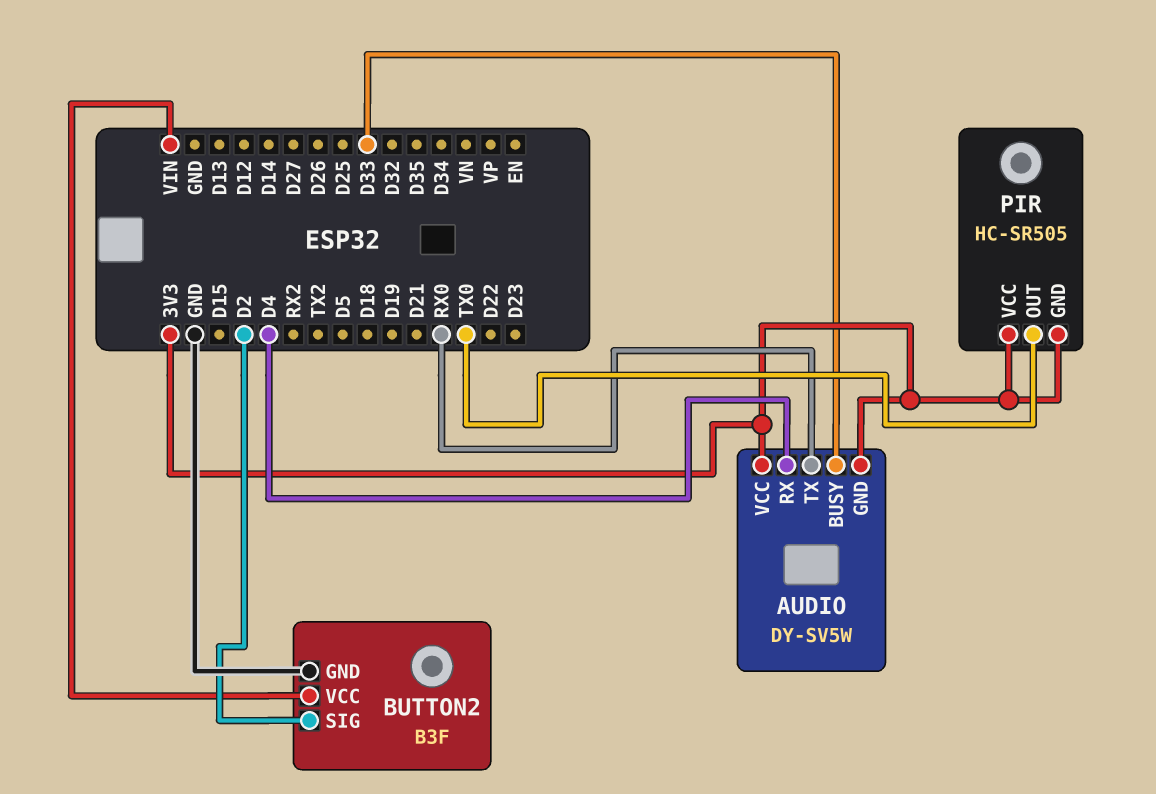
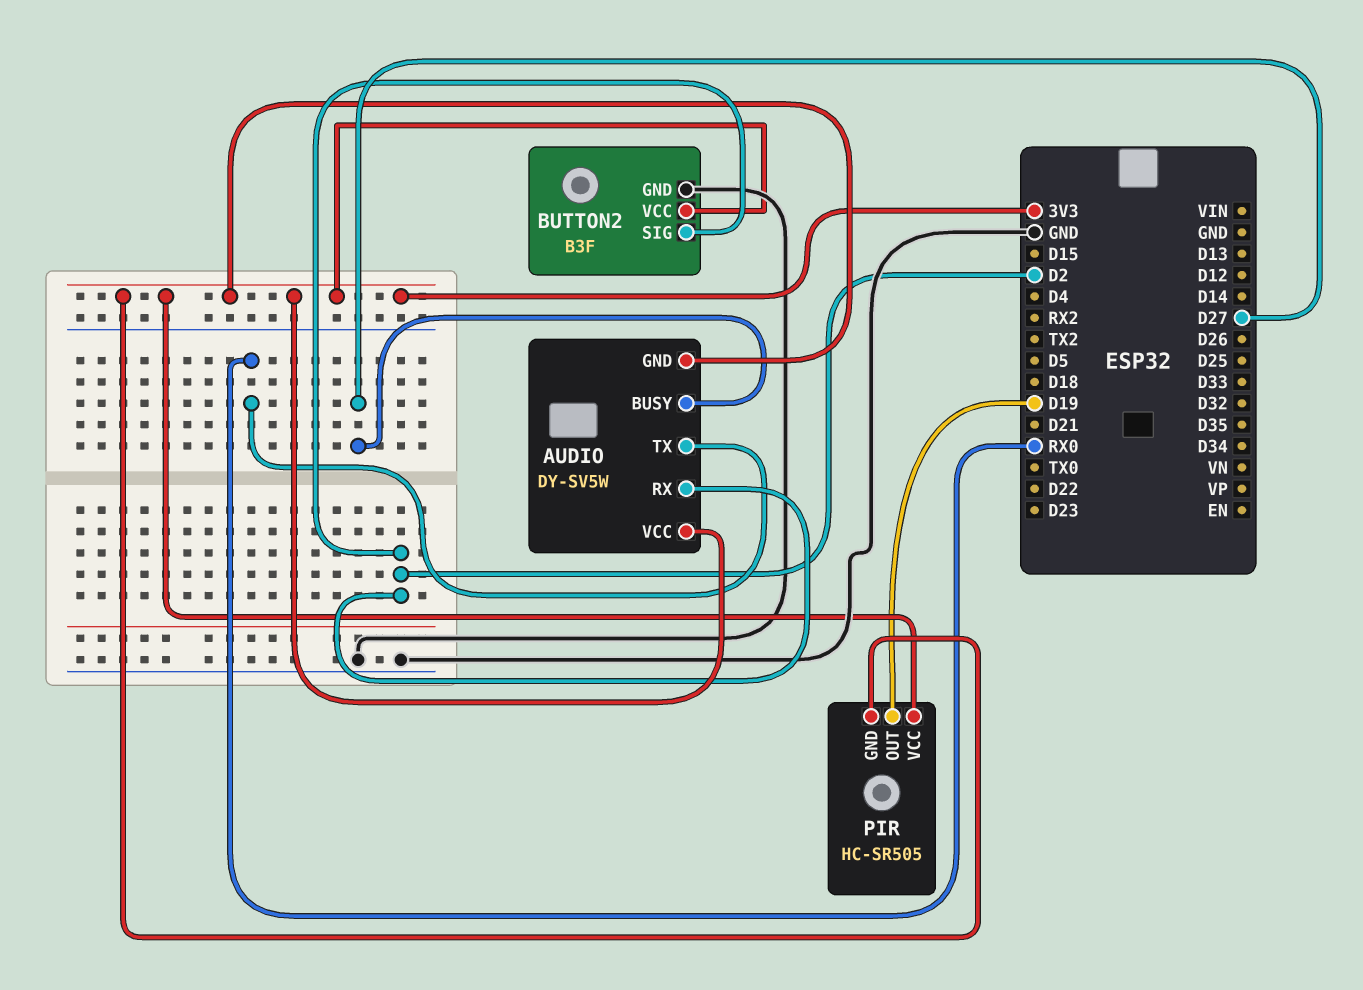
AUDIO pin BUSY: D33 -> D27
AUDIO pin RX: D4 -> D2
BUTTON2 pin VCC: VIN -> 3V3
PIR pin OUT: TX0 -> D19

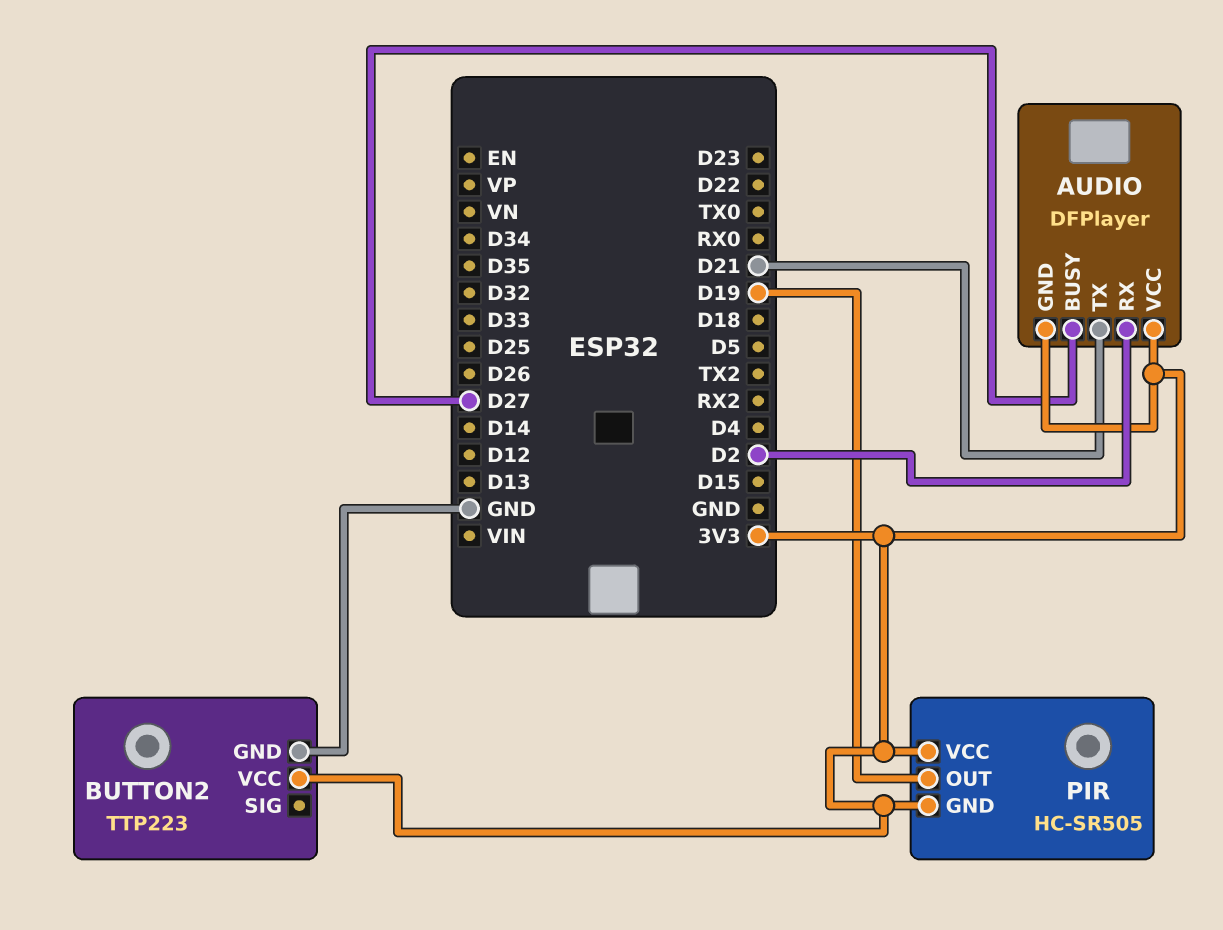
AUDIO: DY-SV5W -> DFPlayer
AUDIO pin TX: RX0 -> D21
BUTTON2: B3F -> TTP223
BUTTON2 pin SIG: D2 -> none

